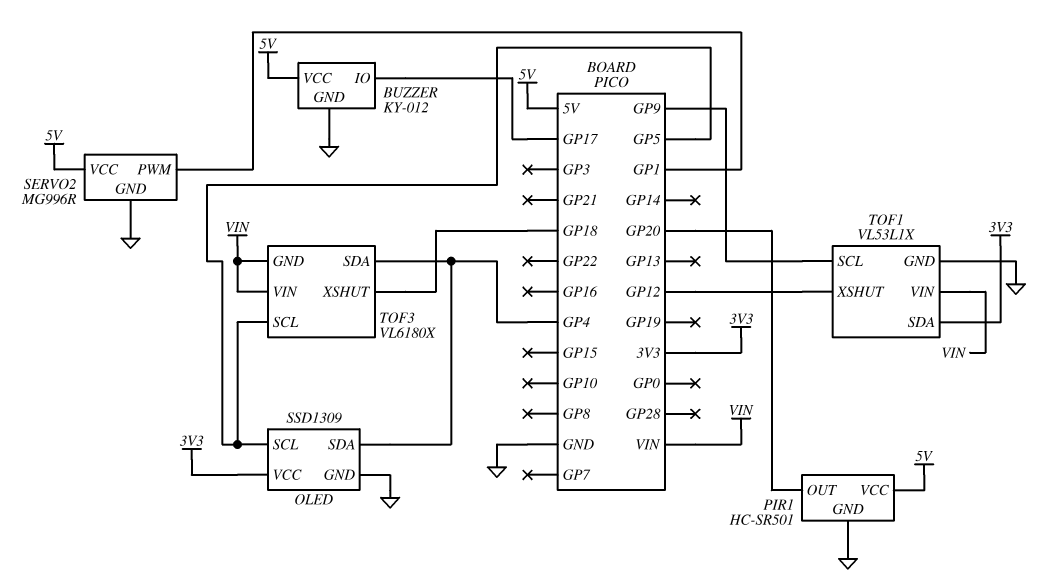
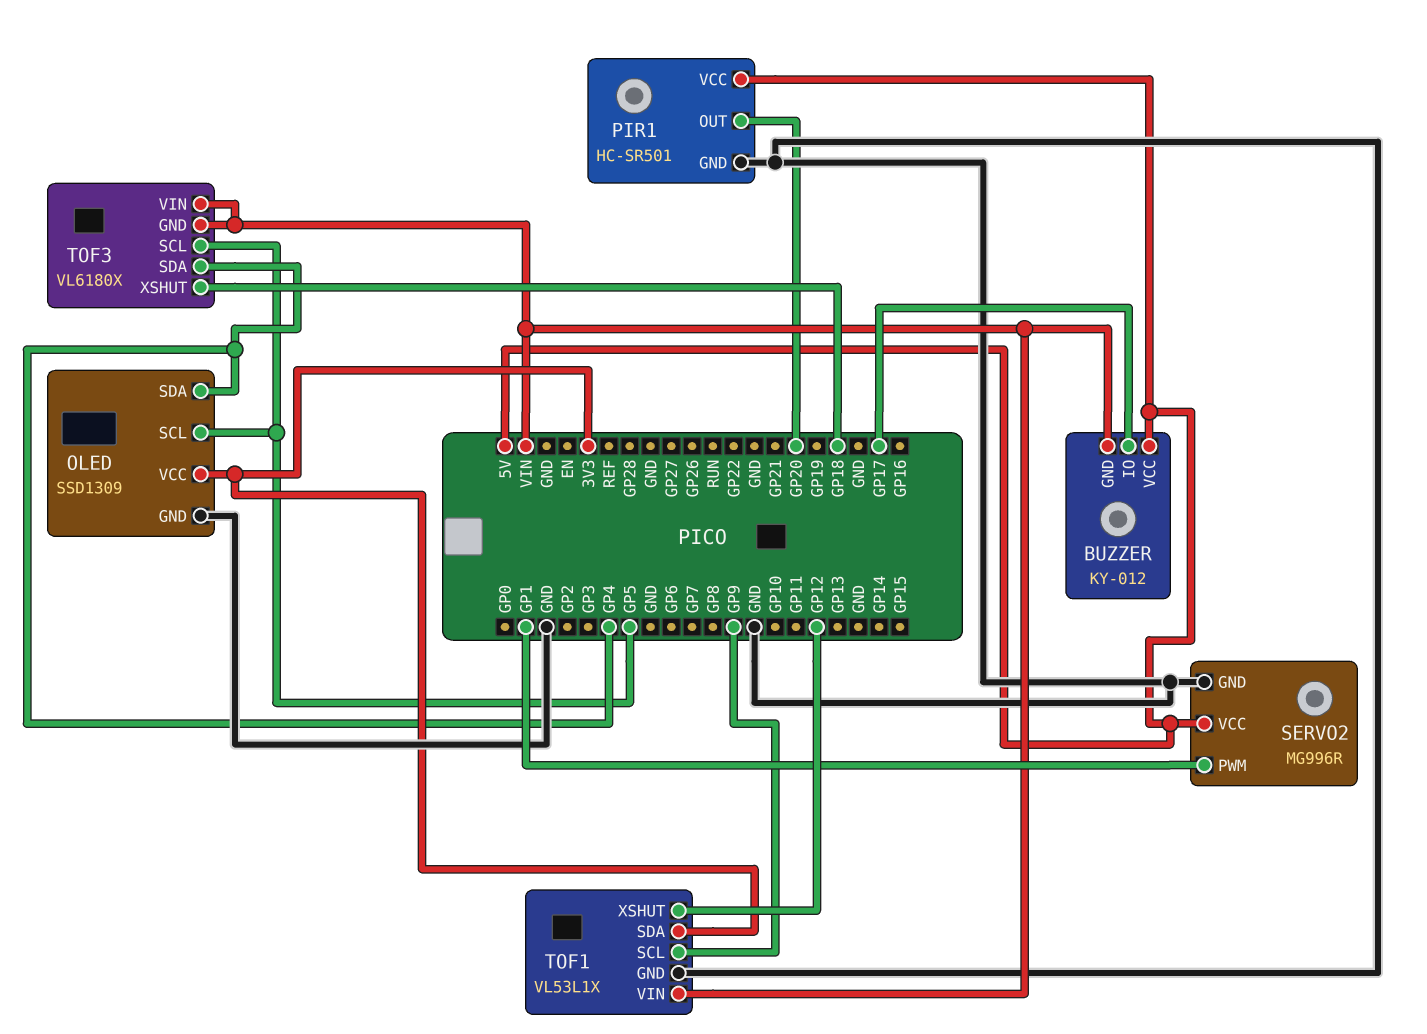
BUZZER pin GND: GND -> VIN

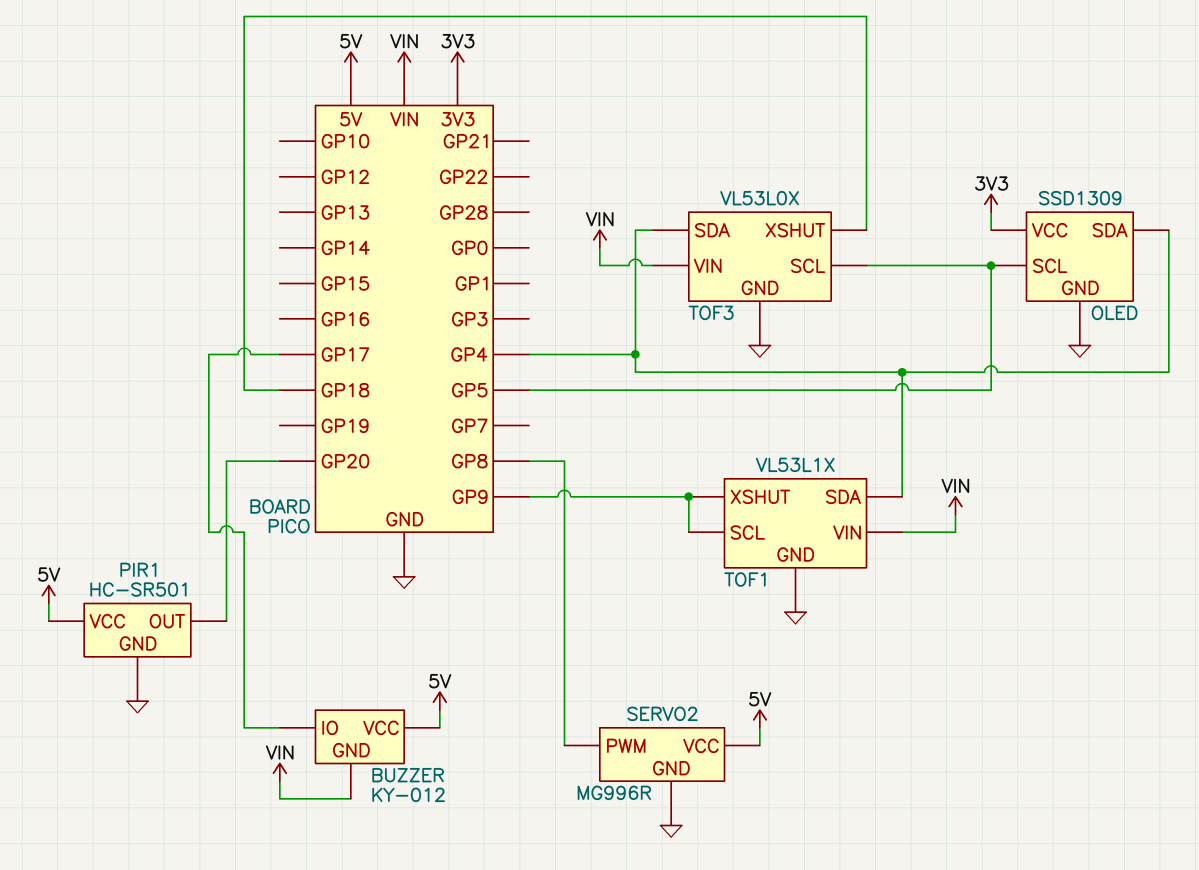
SERVO2 pin PWM: GP1 -> GP8
TOF1 pin SDA: 3V3 -> GP4
TOF1 pin XSHUT: GP12 -> GP9
TOF3: VL6180X -> VL53L0X
TOF3 pin GND: VIN -> GND

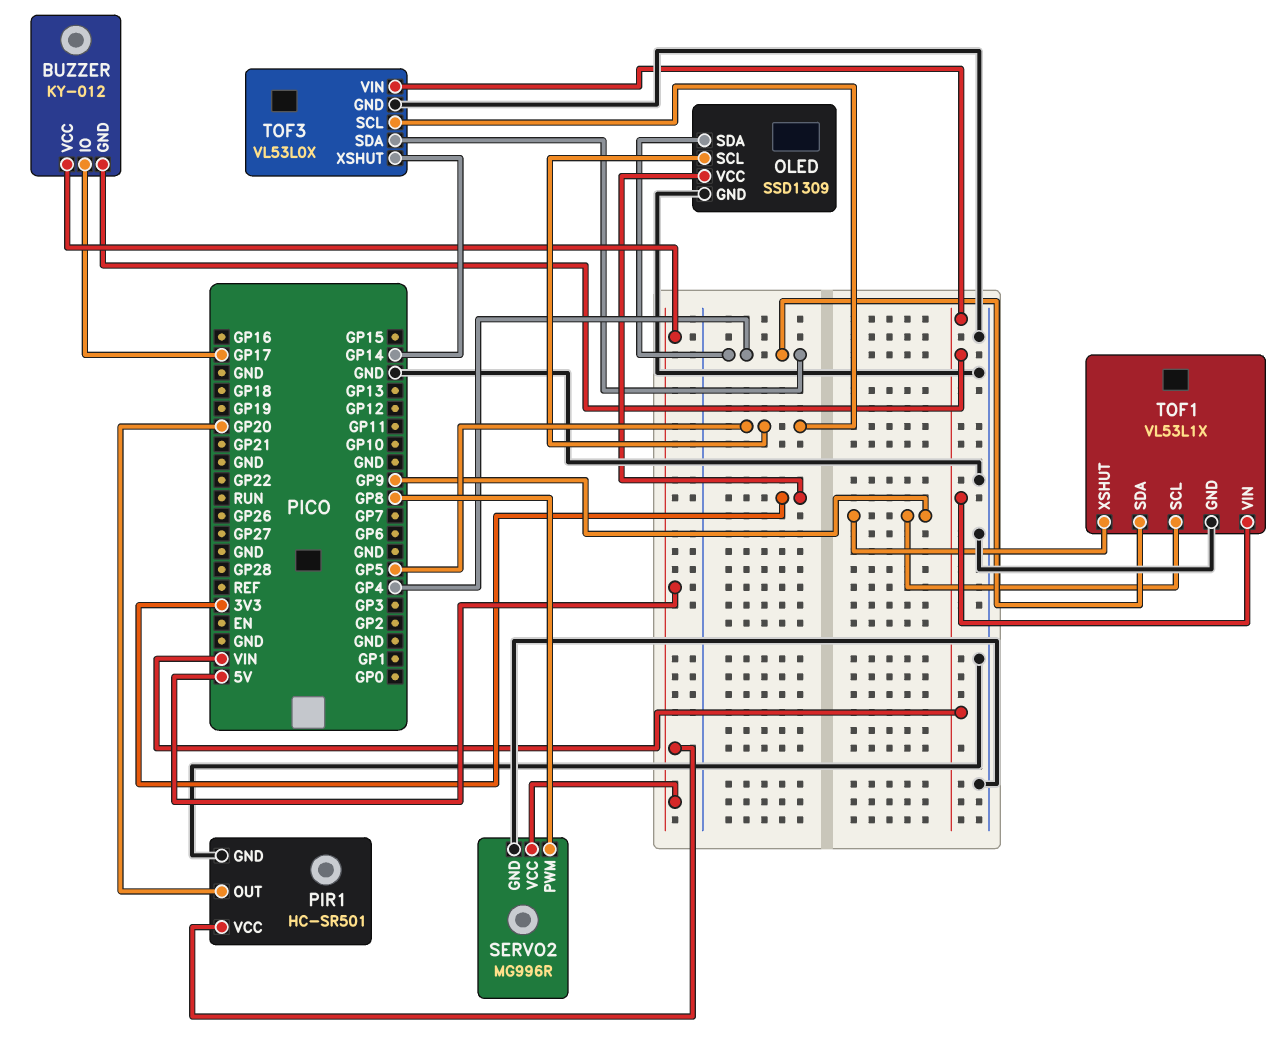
TOF3 pin XSHUT: GP18 -> GP14

